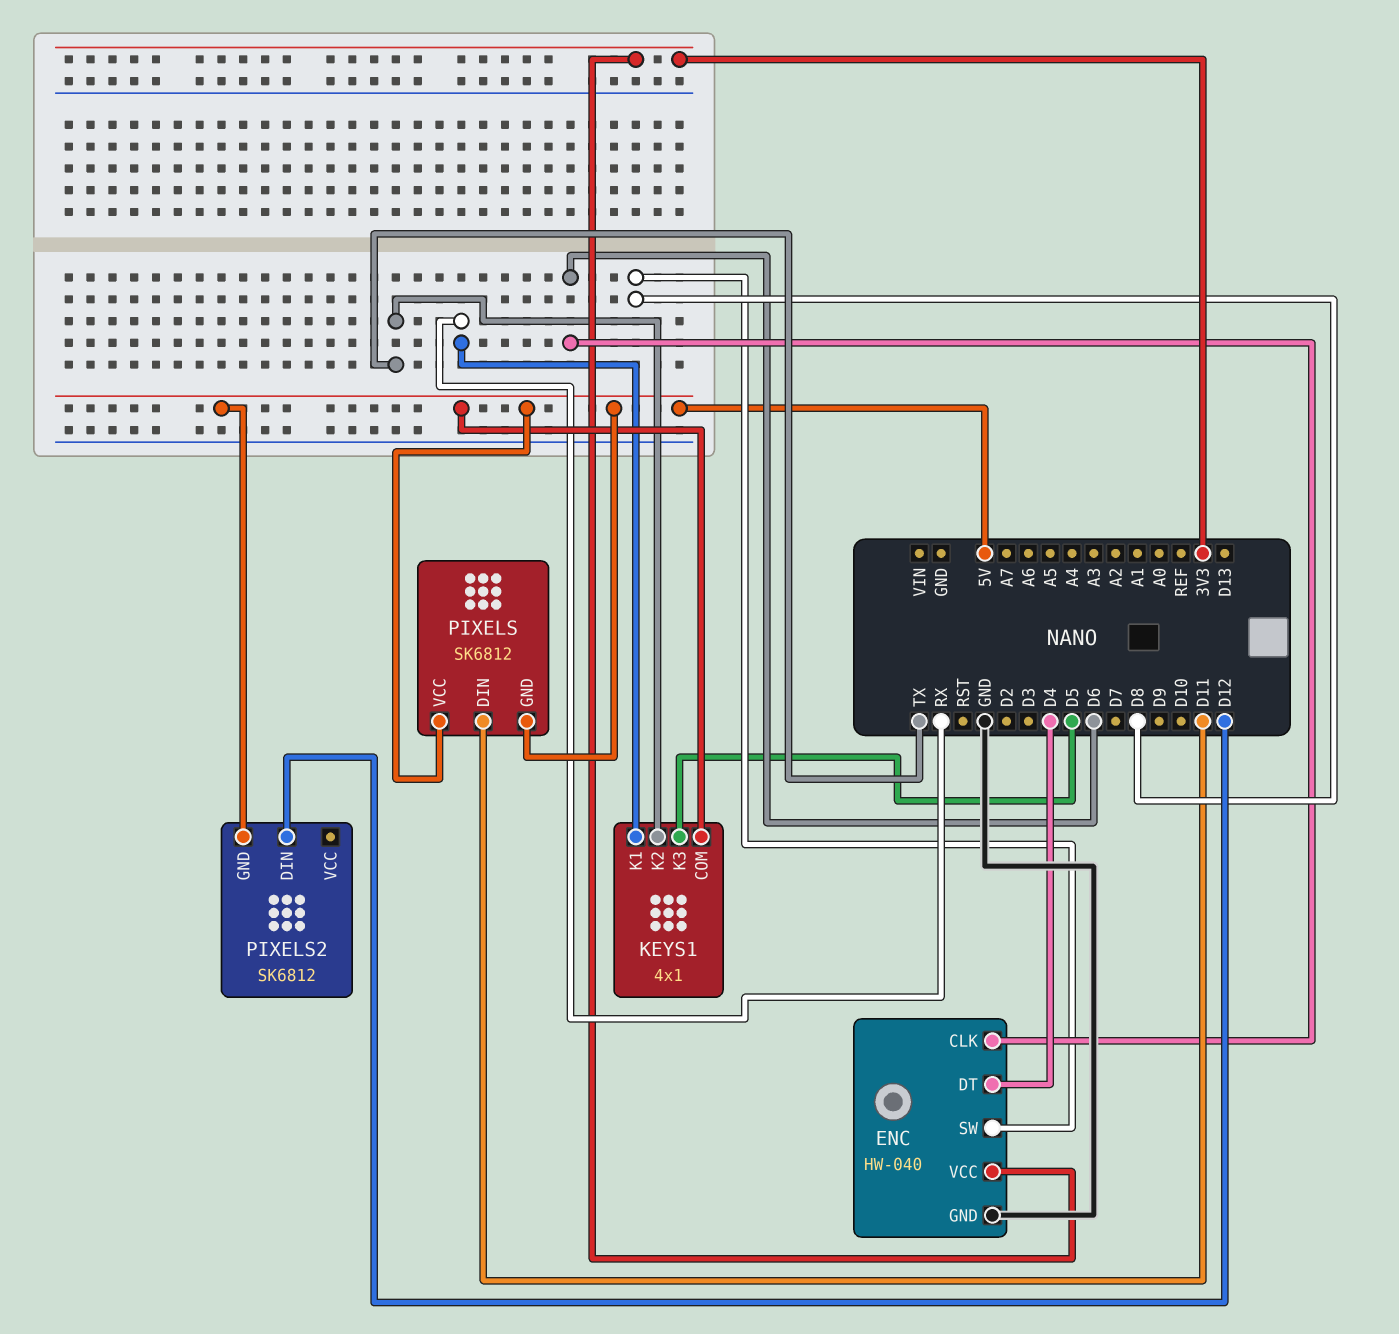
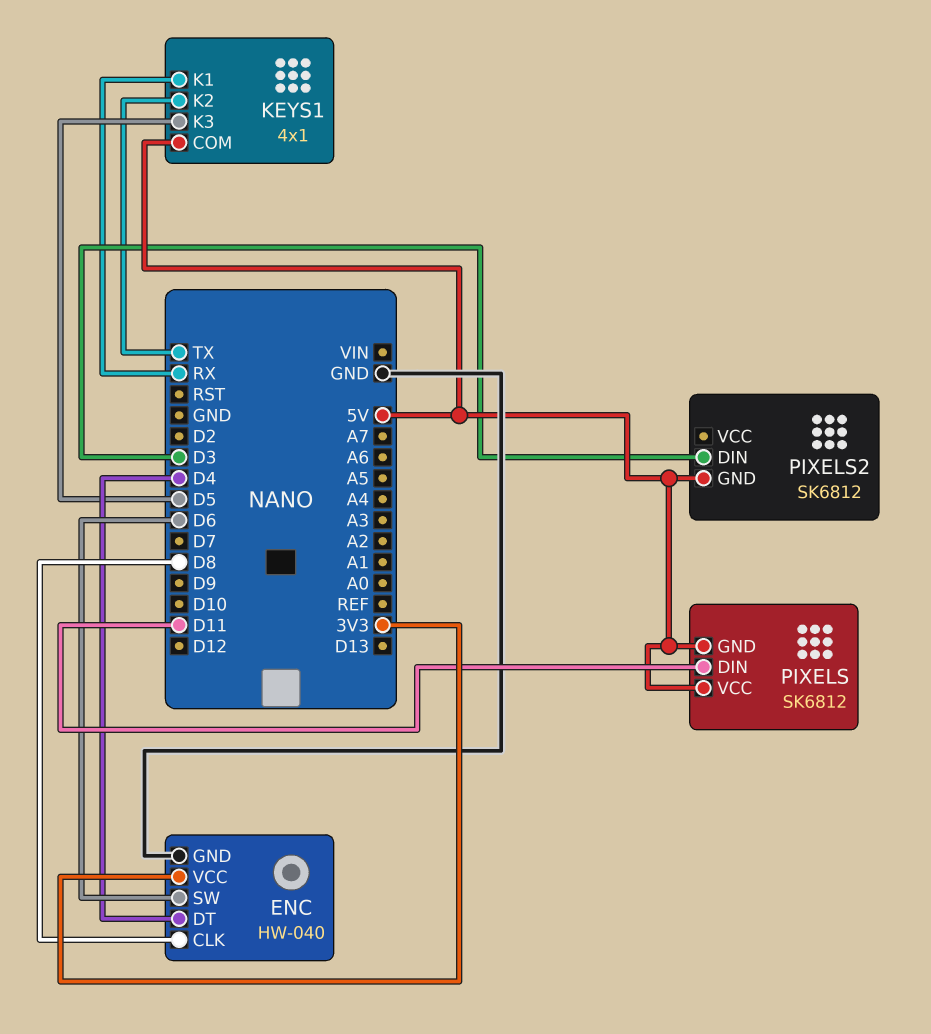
ENC pin CLK: D6 -> D8
ENC pin SW: D8 -> D6
PIXELS2 pin DIN: D12 -> D3

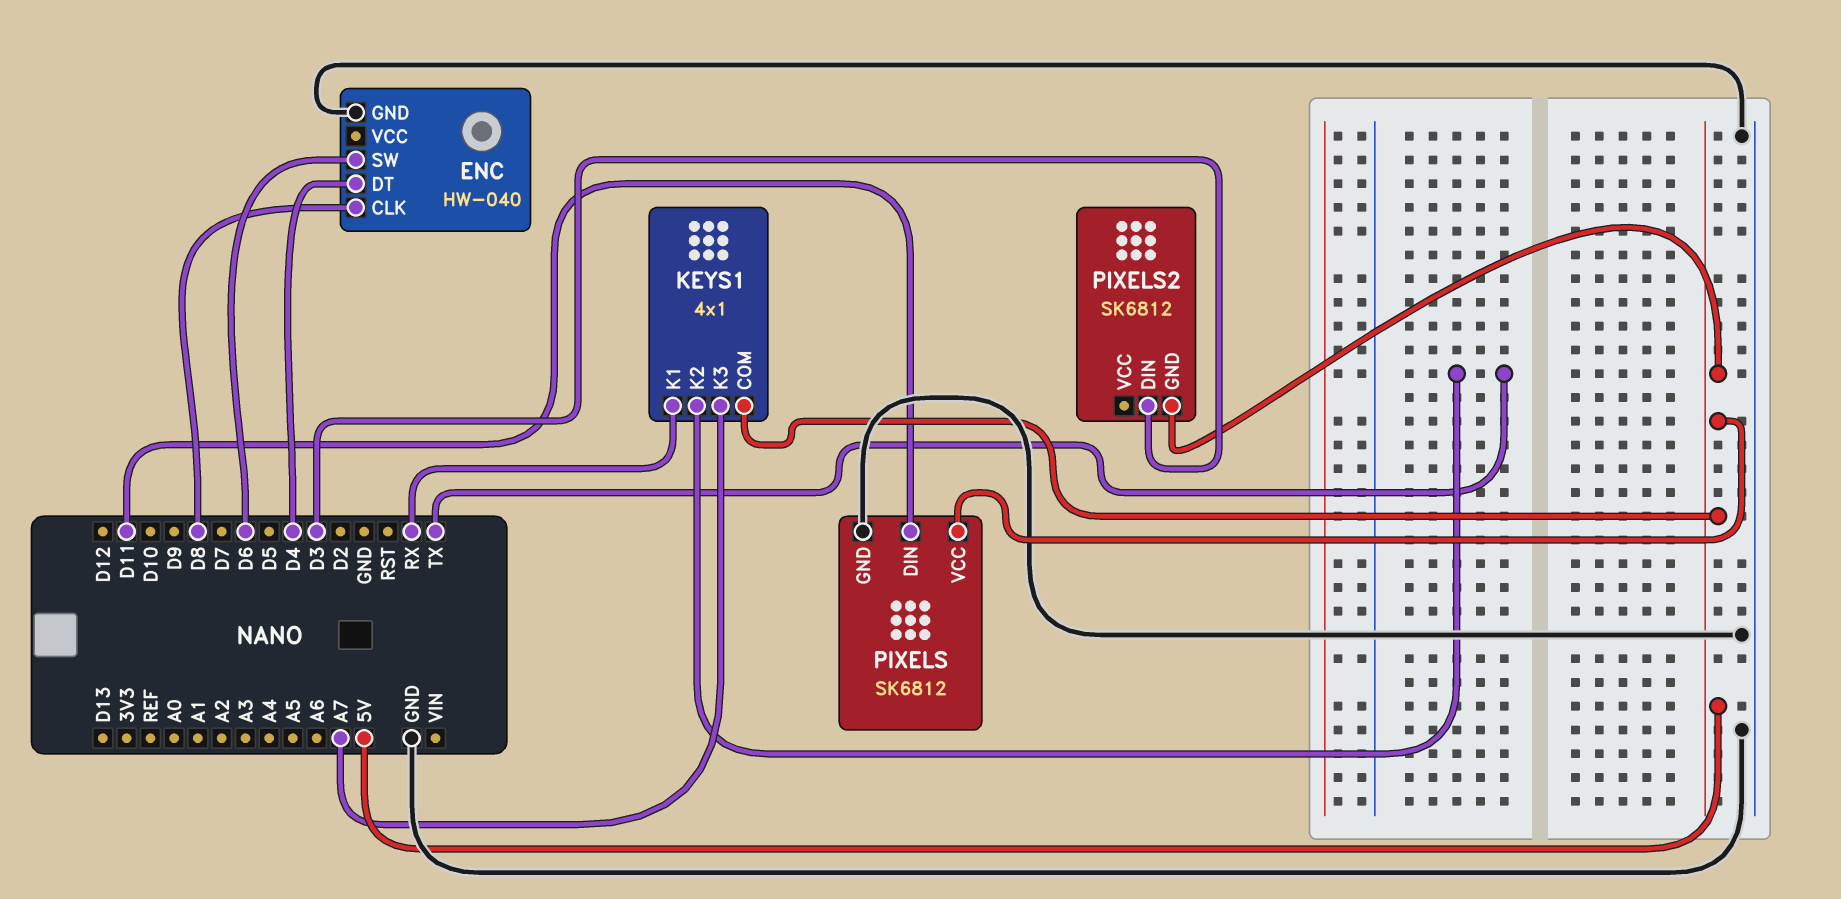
ENC pin VCC: 3V3 -> none
KEYS1 pin K3: D5 -> A7
PIXELS pin GND: 5V -> GND

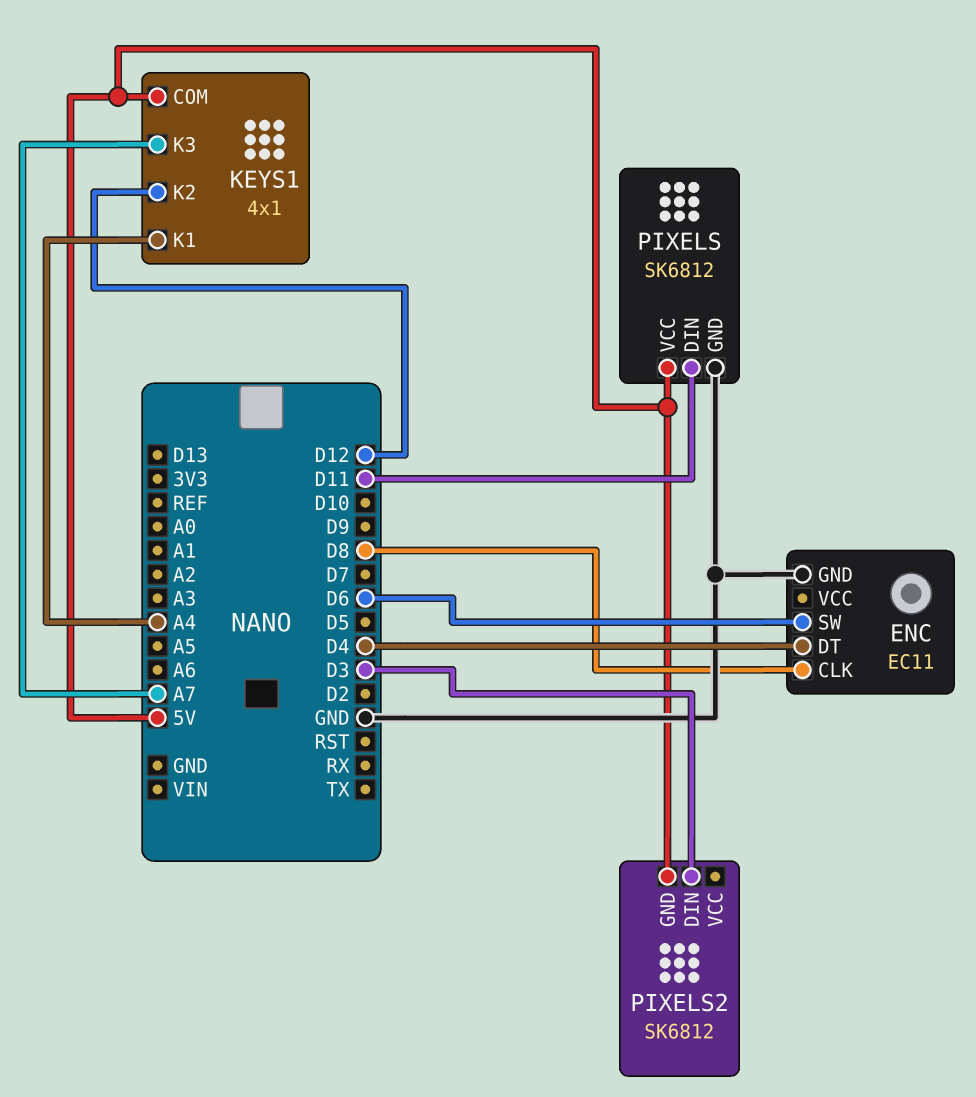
ENC: HW-040 -> EC11
KEYS1 pin K1: RX -> A4
KEYS1 pin K2: TX -> D12

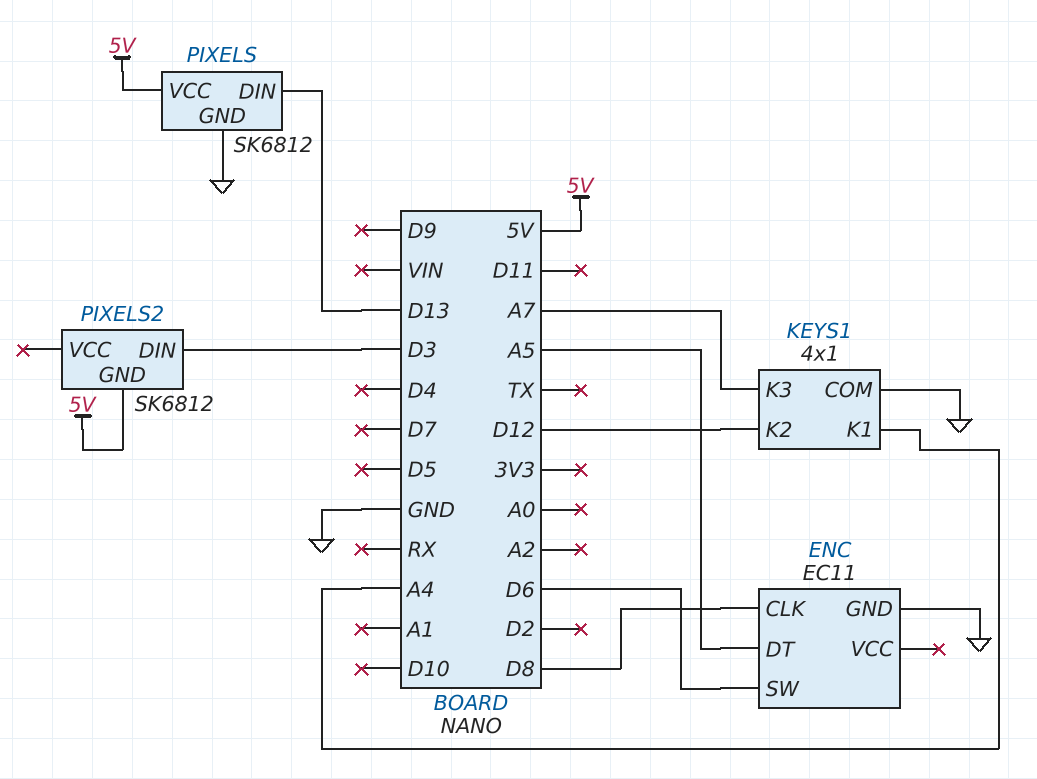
ENC pin DT: D4 -> A5
KEYS1 pin COM: 5V -> GND
PIXELS pin DIN: D11 -> D13

